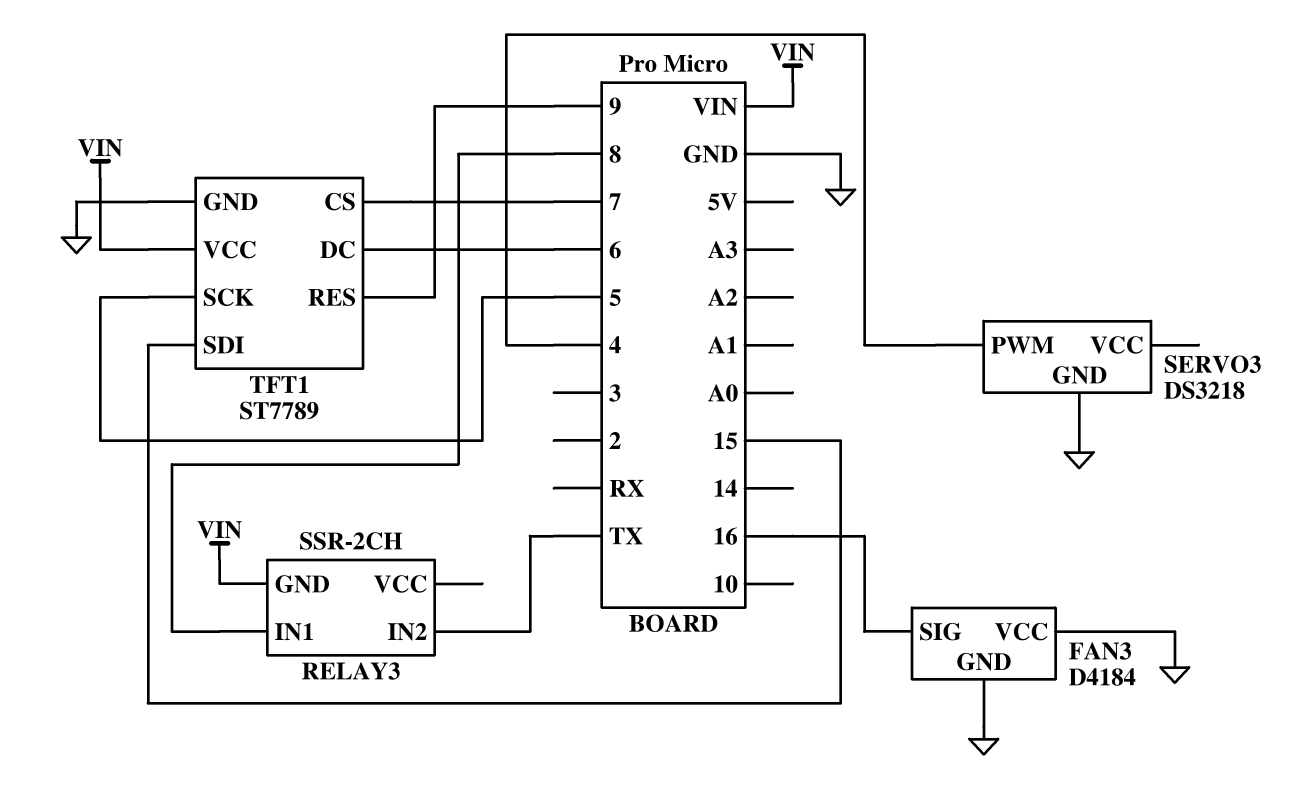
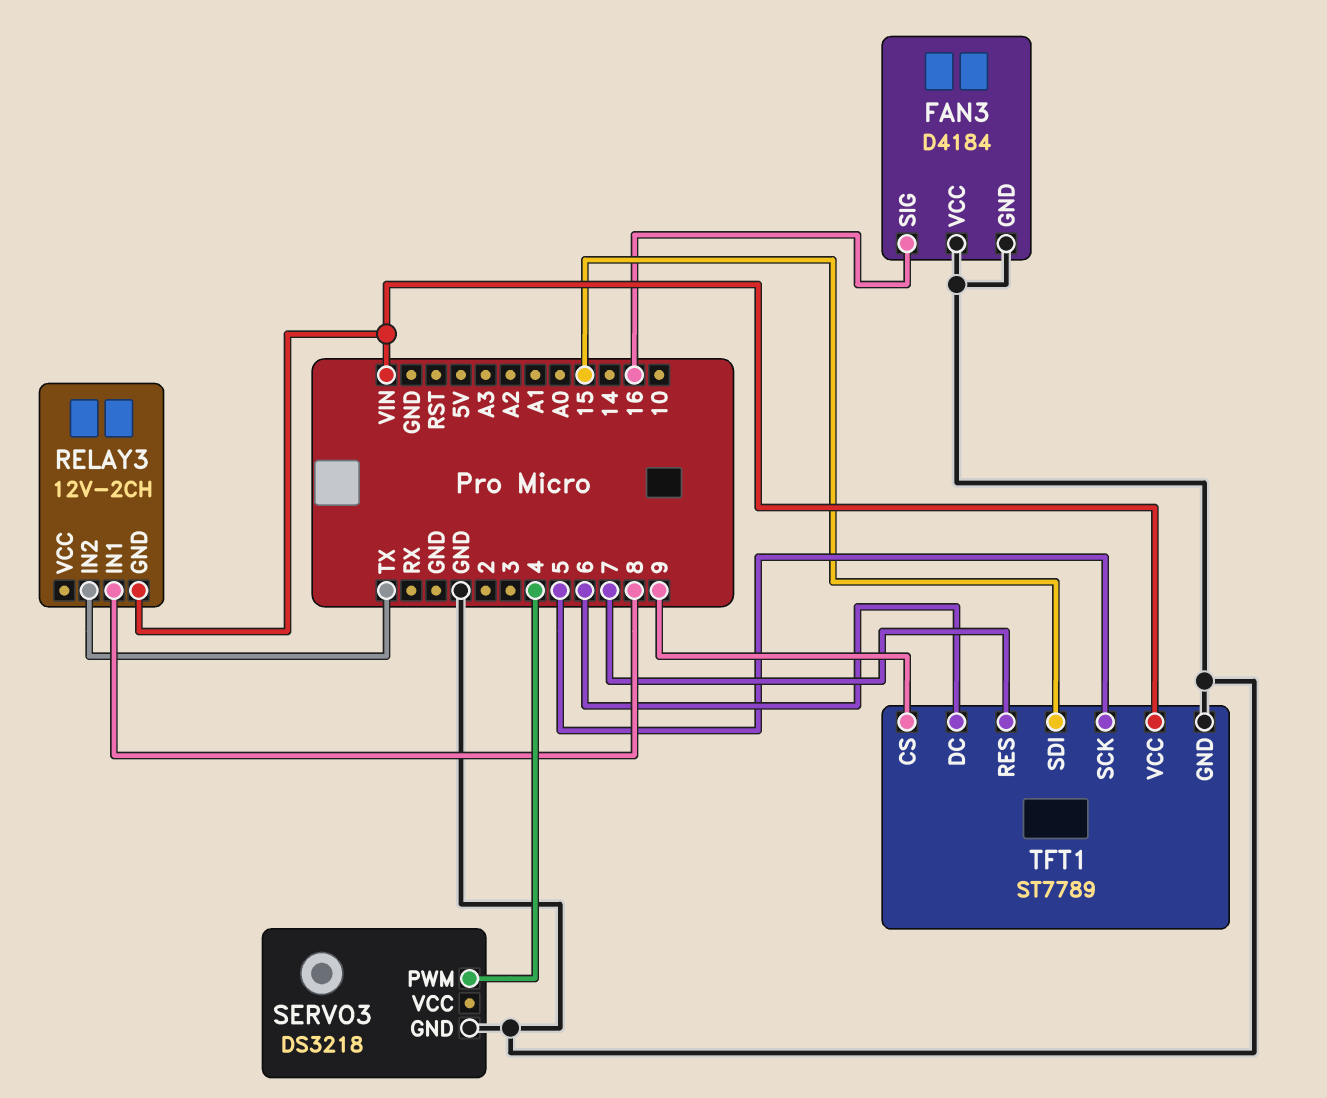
RELAY3: SSR-2CH -> 12V-2CH
TFT1 pin CS: 7 -> 9
TFT1 pin RES: 9 -> 7

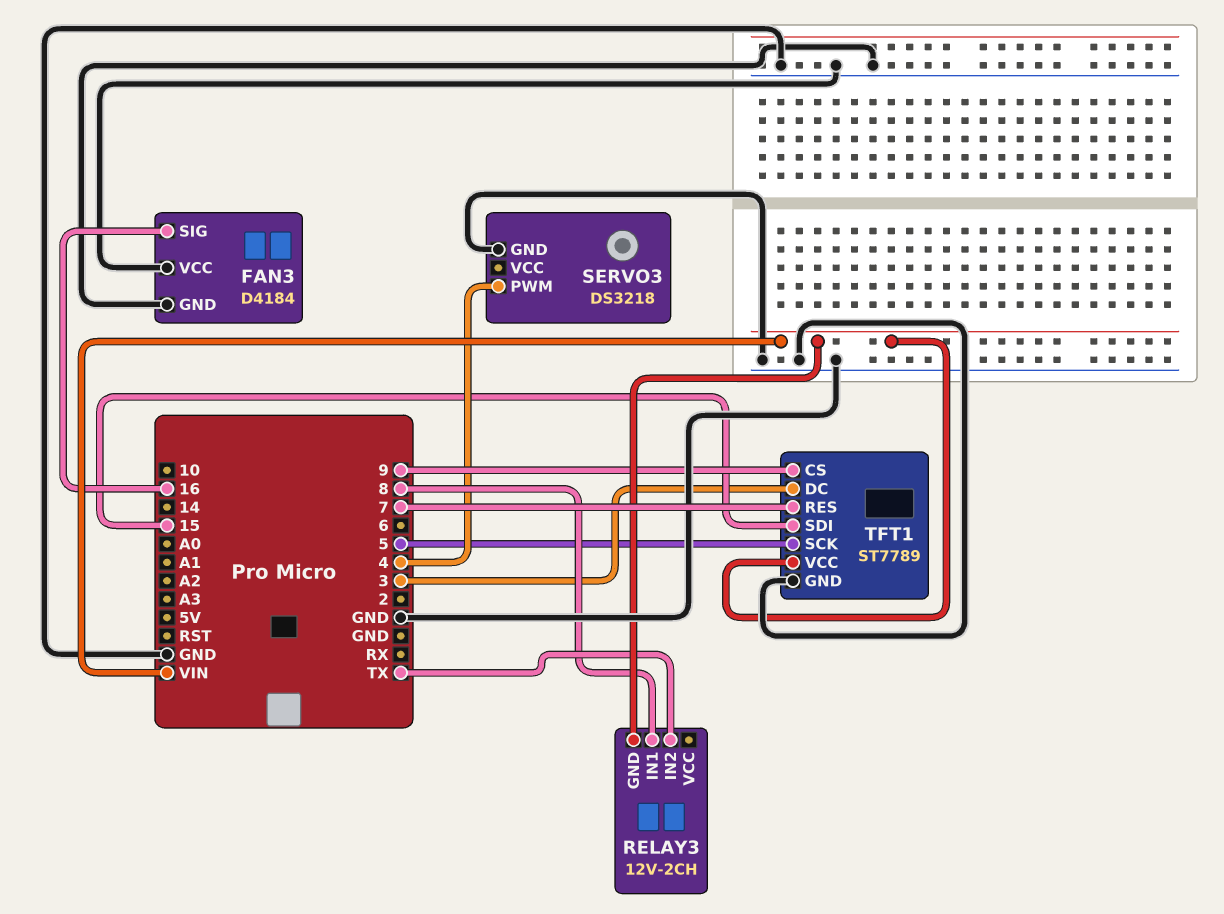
TFT1 pin DC: 6 -> 3

